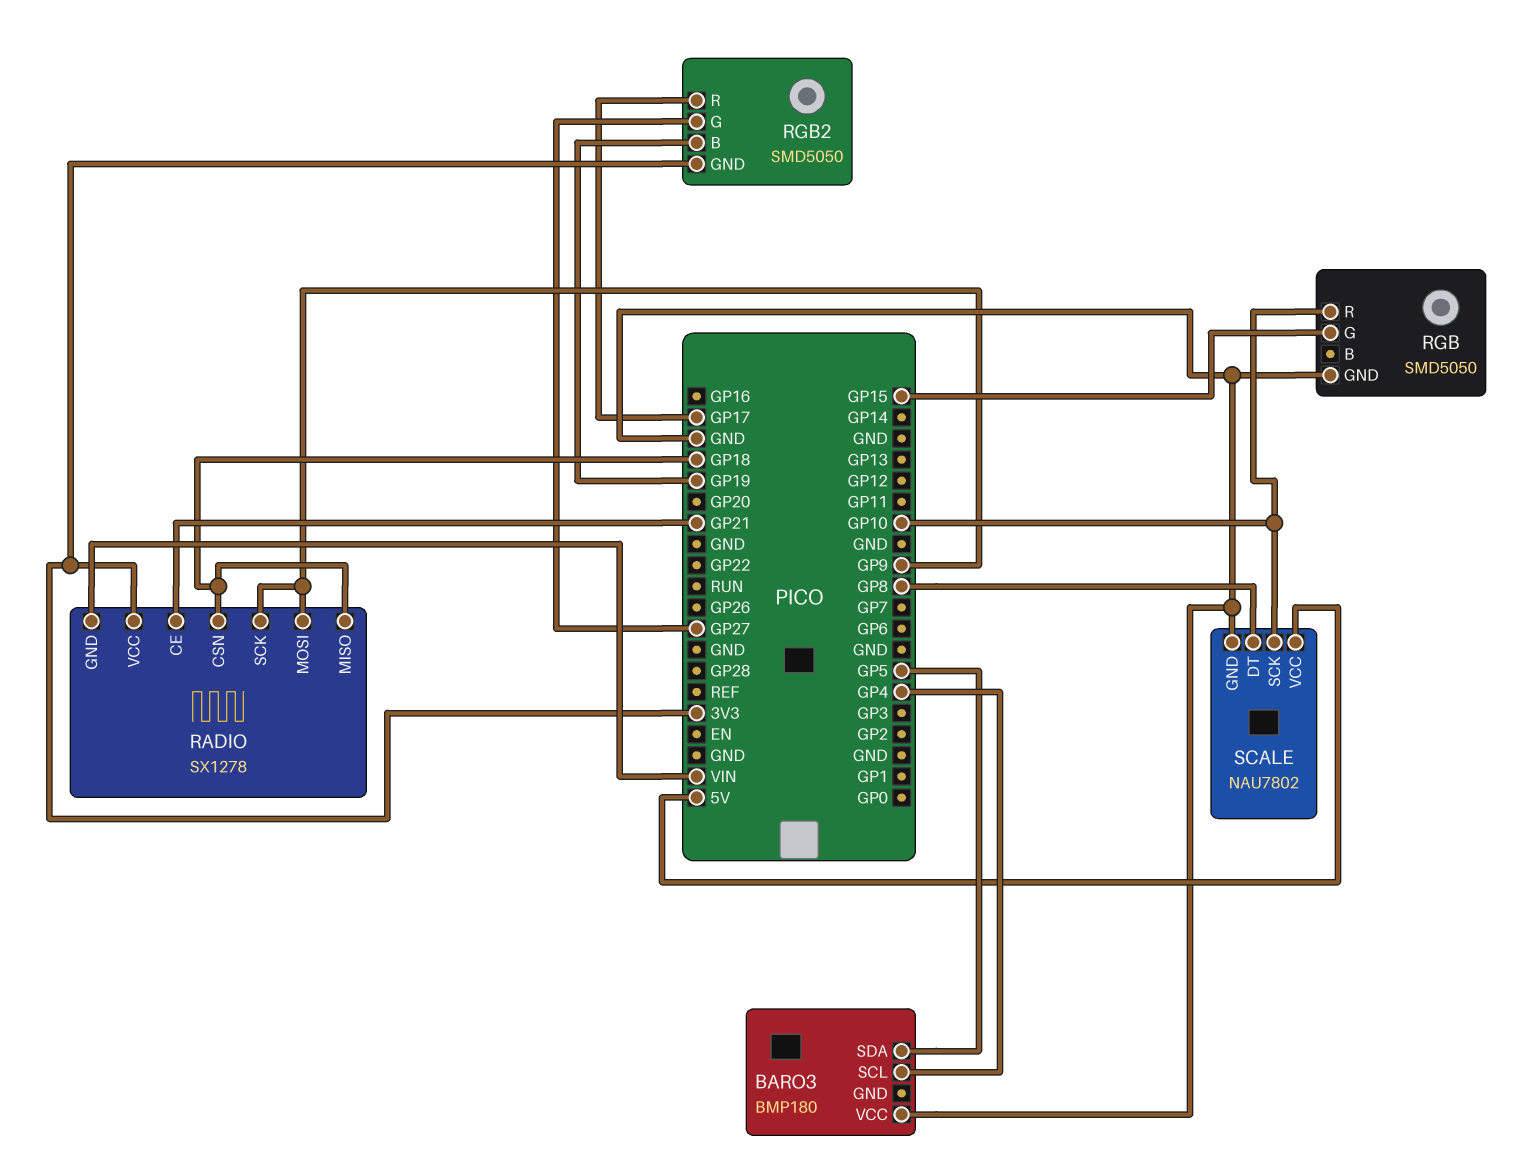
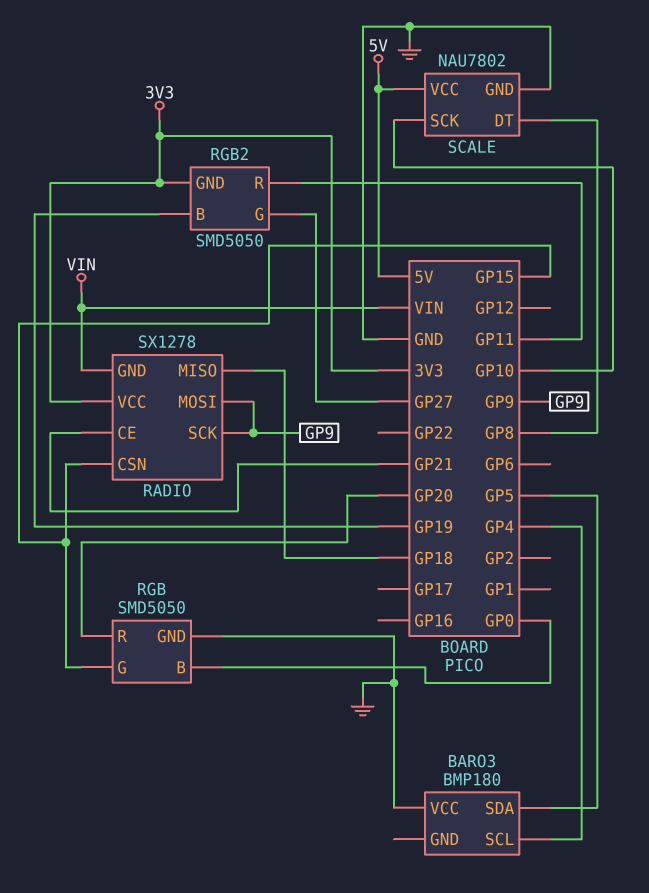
RADIO pin CSN: GP18 -> GP15
RGB pin B: none -> GP0
RGB pin R: GP10 -> GP20
RGB2 pin R: GP17 -> GP11

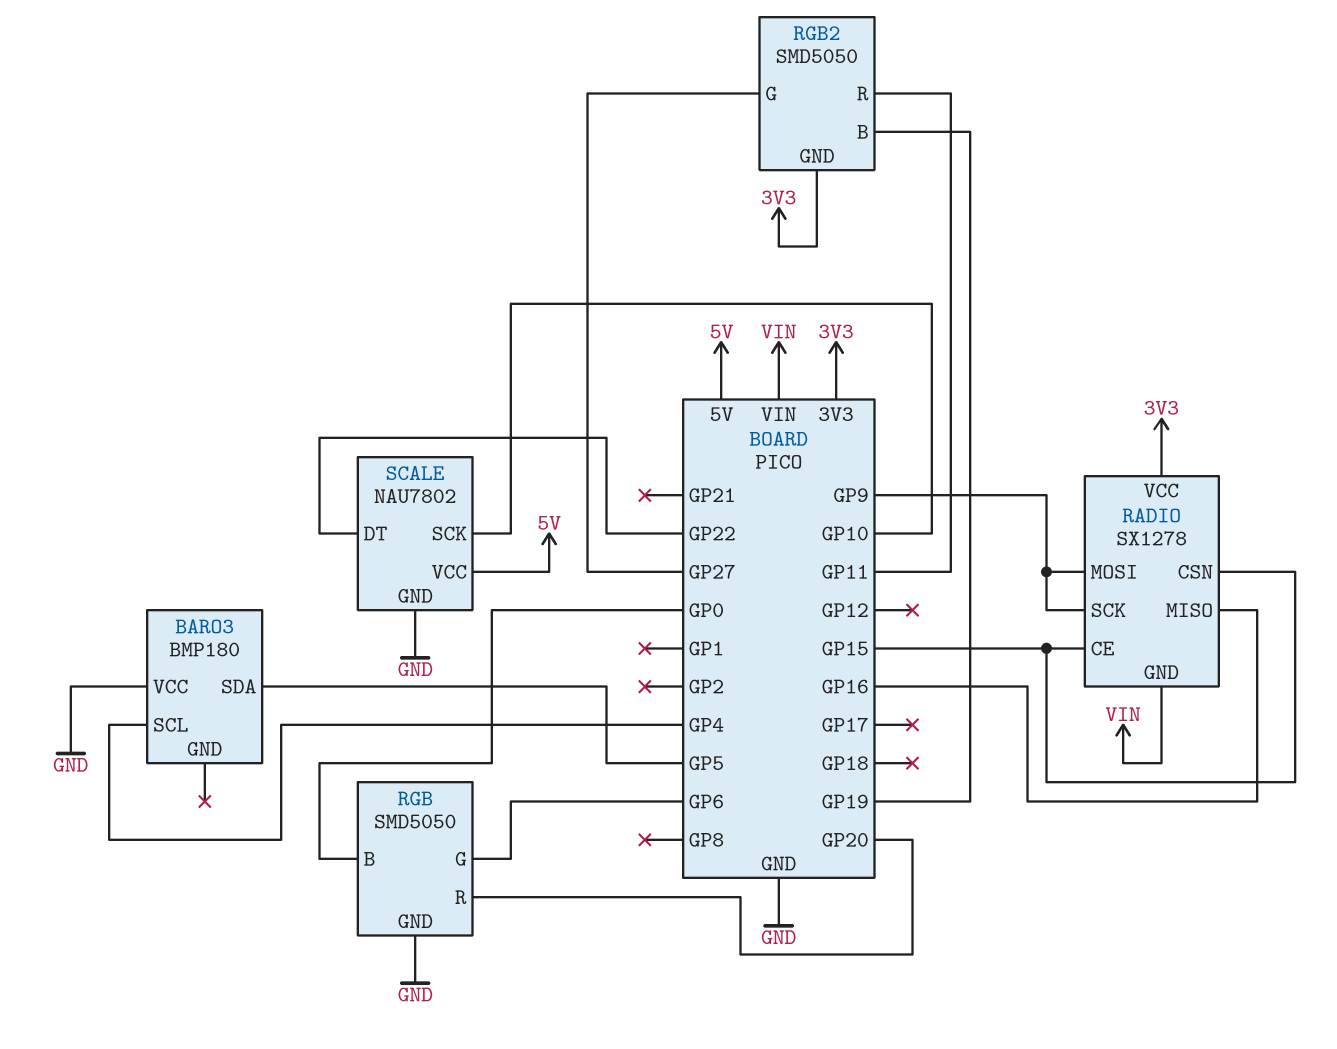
RADIO pin CE: GP21 -> GP15
RADIO pin MISO: GP18 -> GP16
RGB pin G: GP15 -> GP6
SCALE pin DT: GP8 -> GP22

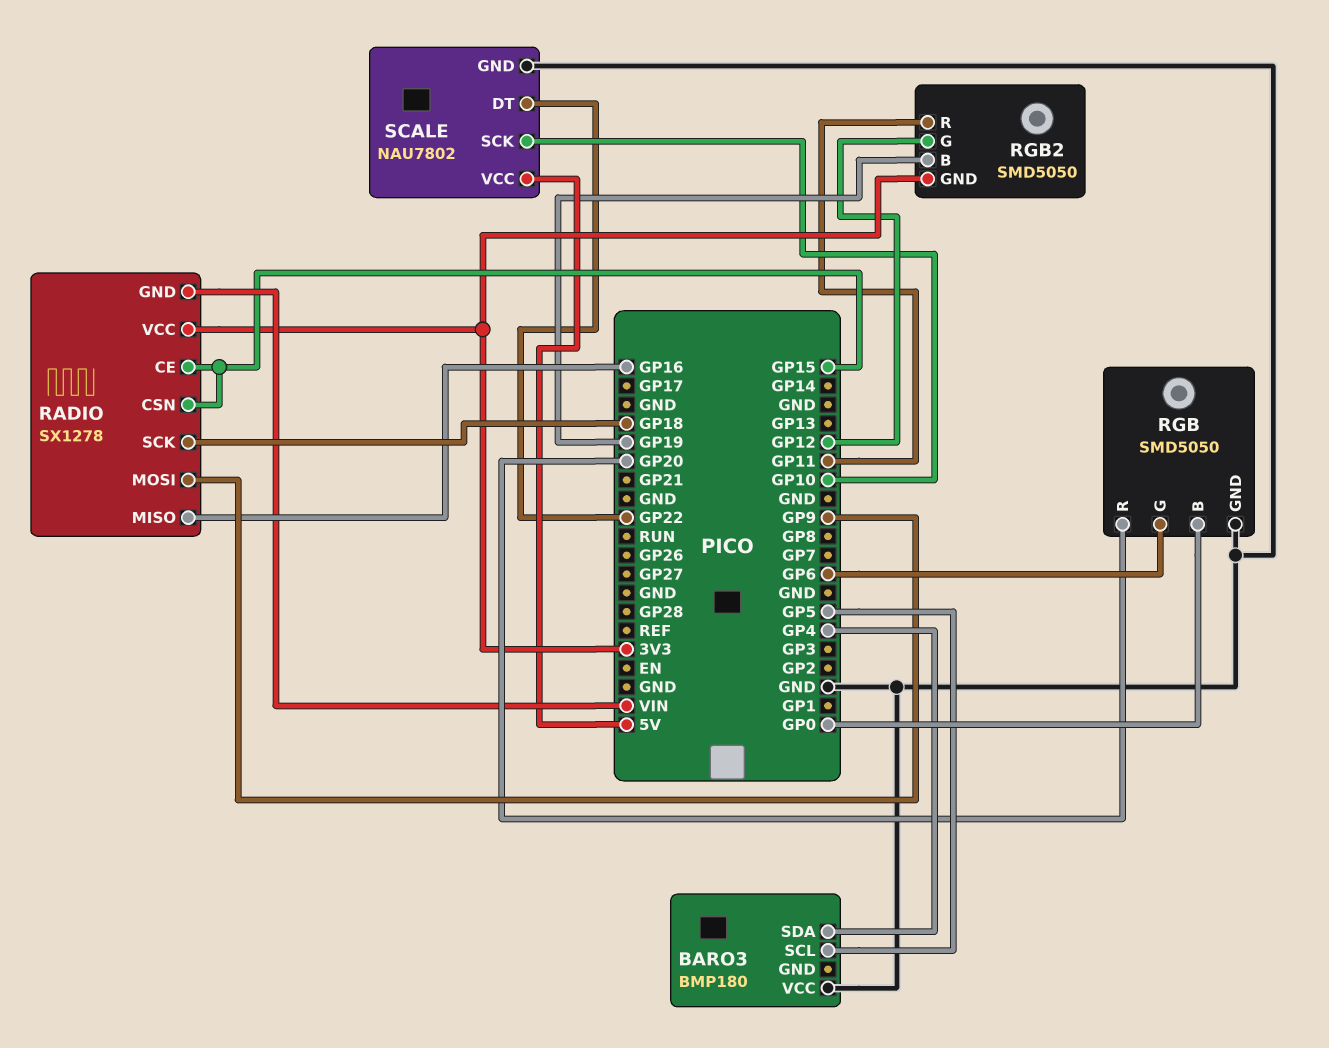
BARO3 pin SCL: GP4 -> GP5
BARO3 pin SDA: GP5 -> GP4
RADIO pin SCK: GP9 -> GP18
RGB2 pin G: GP27 -> GP12

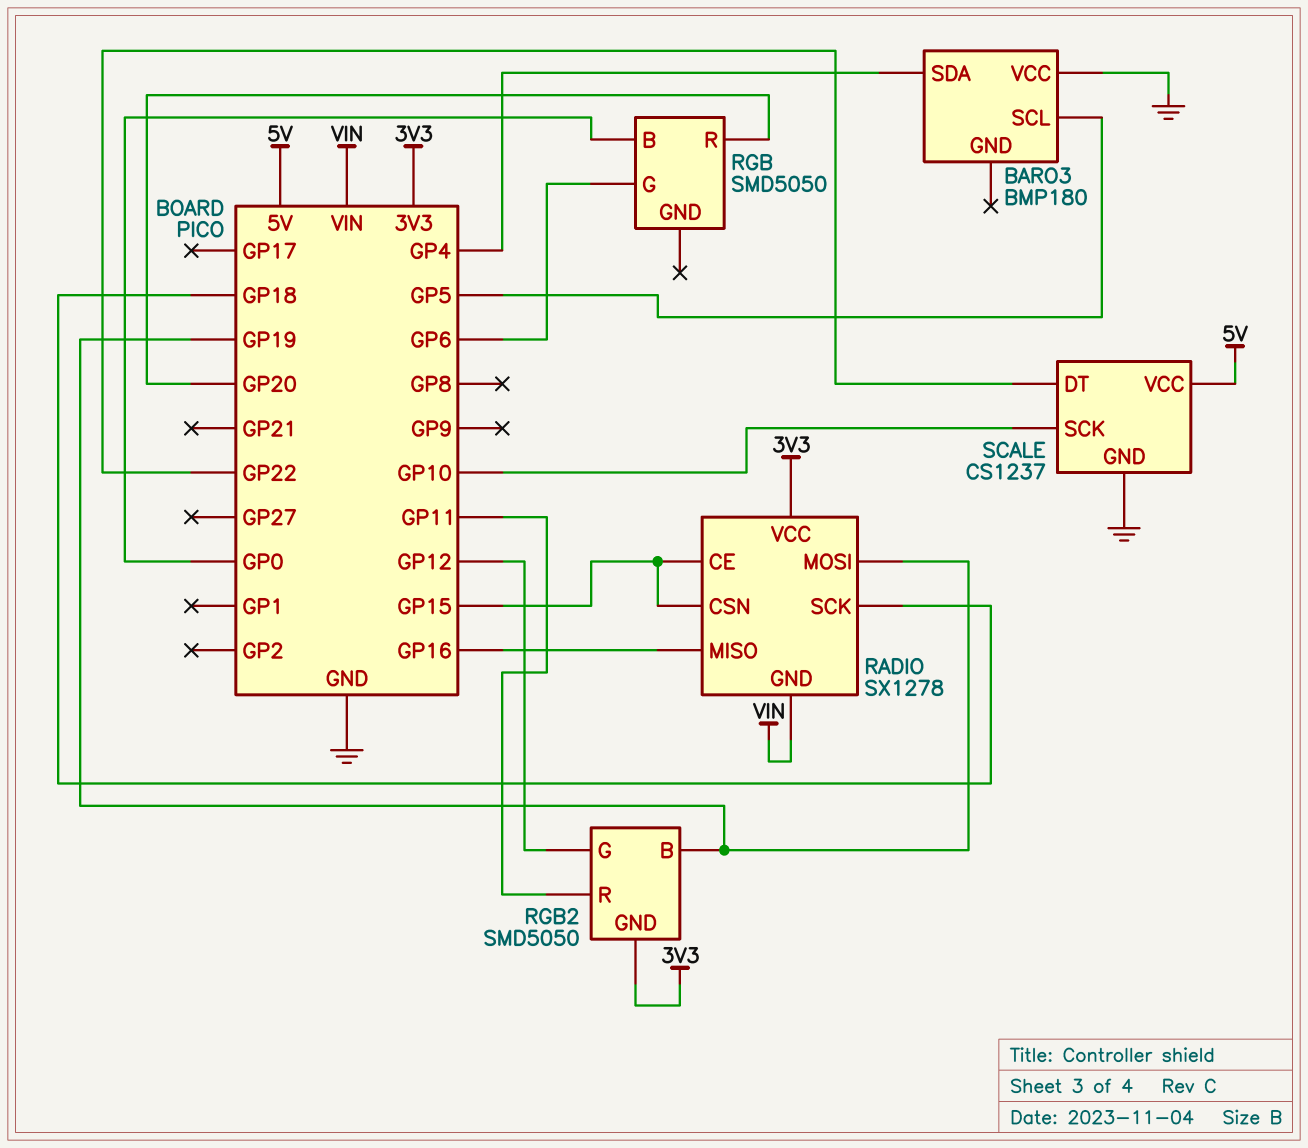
RADIO pin MOSI: GP9 -> GP19
RGB pin GND: GND -> none
SCALE: NAU7802 -> CS1237

